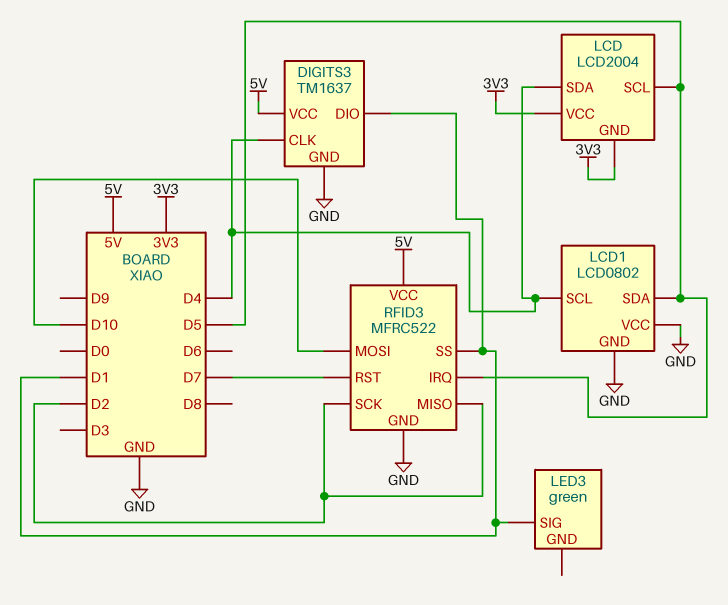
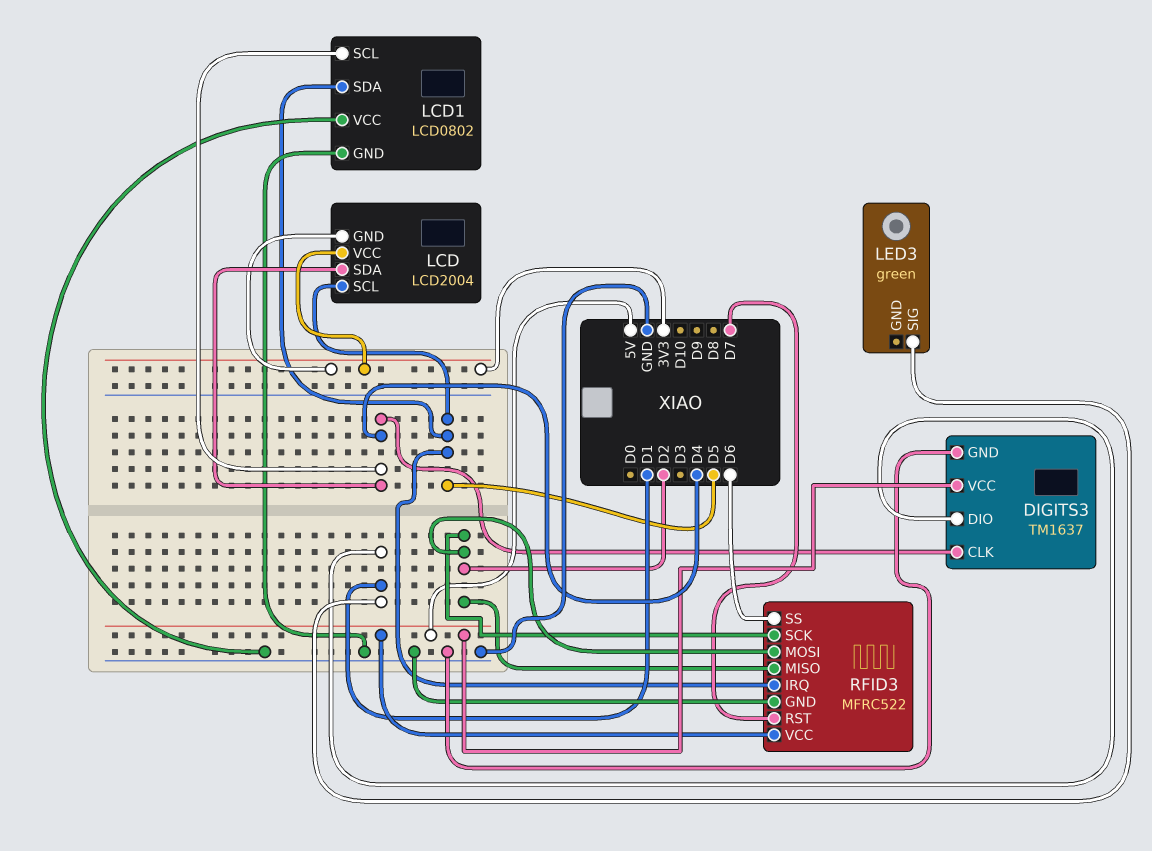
RFID3 pin MOSI: D10 -> D2
RFID3 pin SS: D1 -> D6

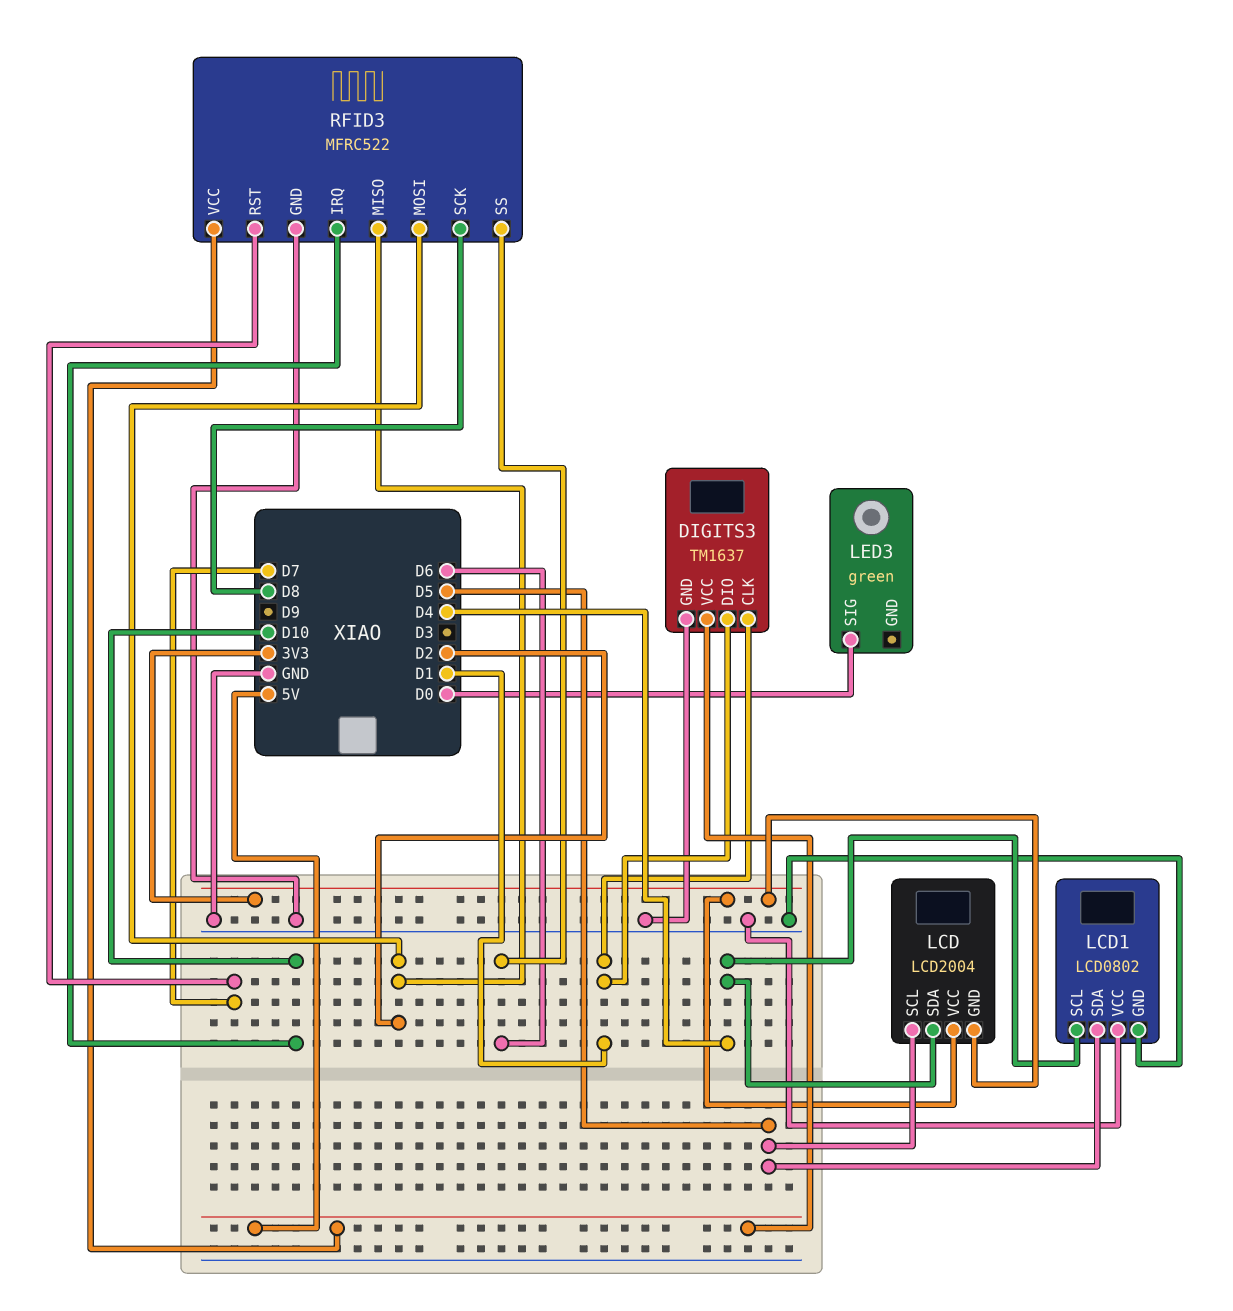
DIGITS3 pin CLK: D4 -> D1
LED3 pin SIG: D1 -> D0
RFID3 pin IRQ: D5 -> D10
RFID3 pin SCK: D2 -> D8

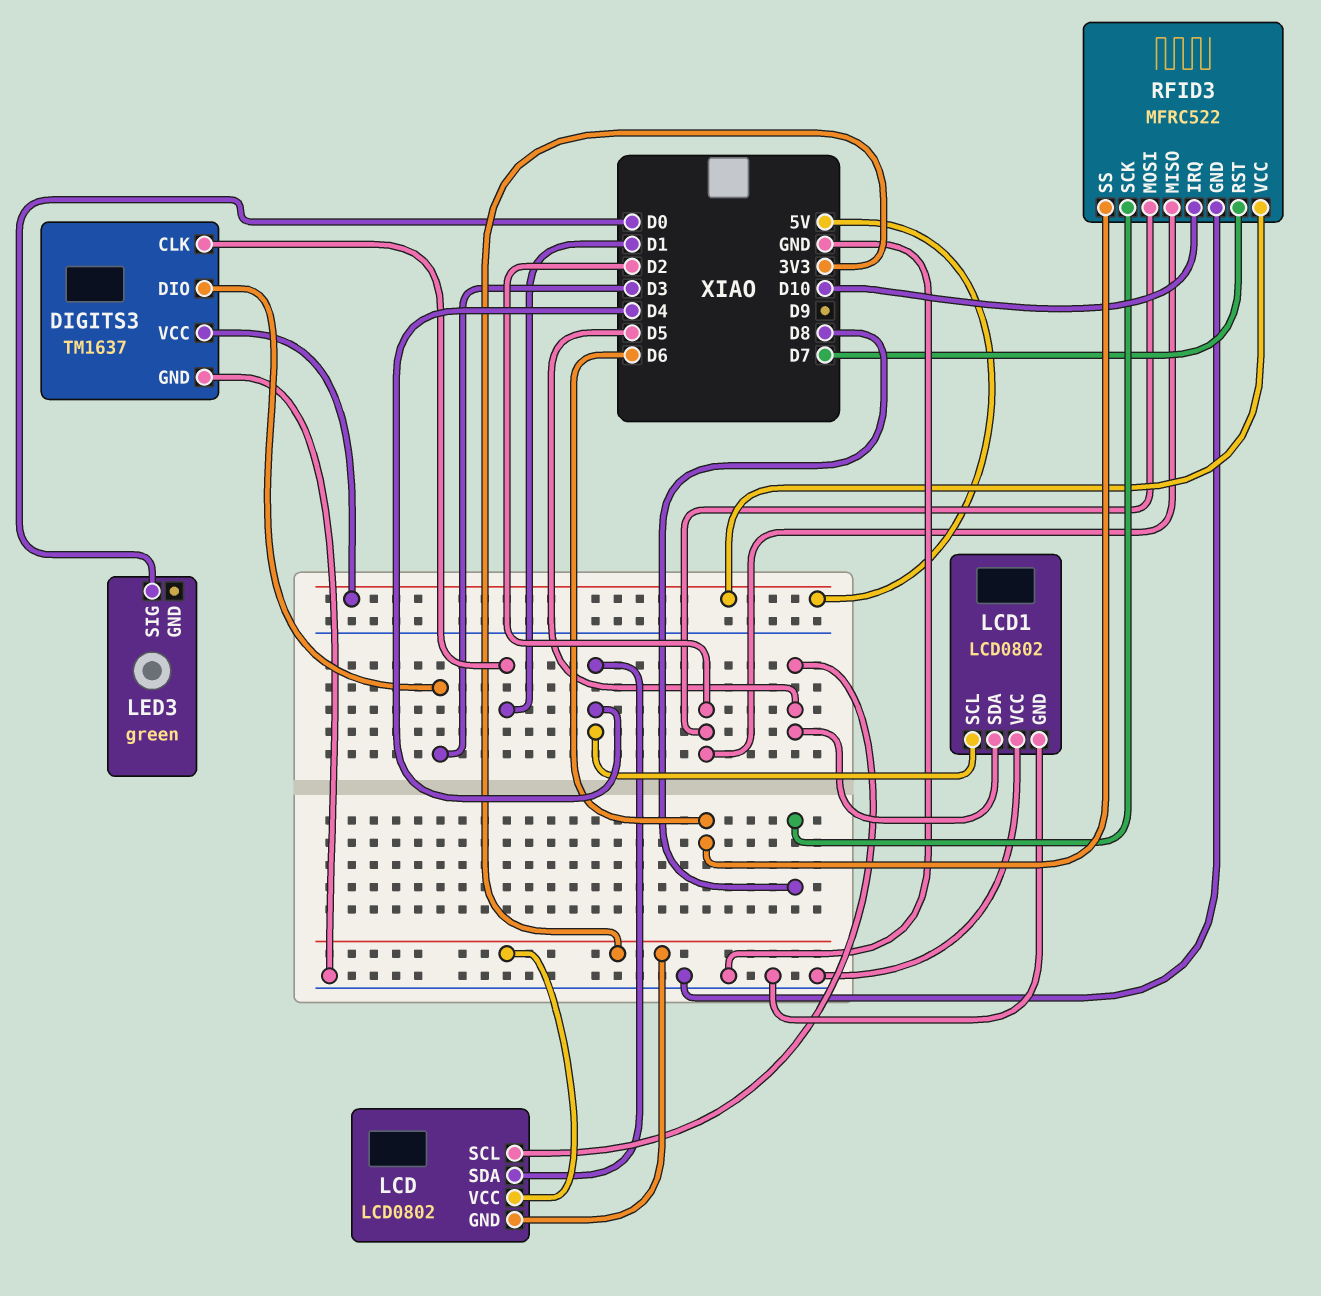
DIGITS3 pin DIO: D1 -> D3
LCD: LCD2004 -> LCD0802

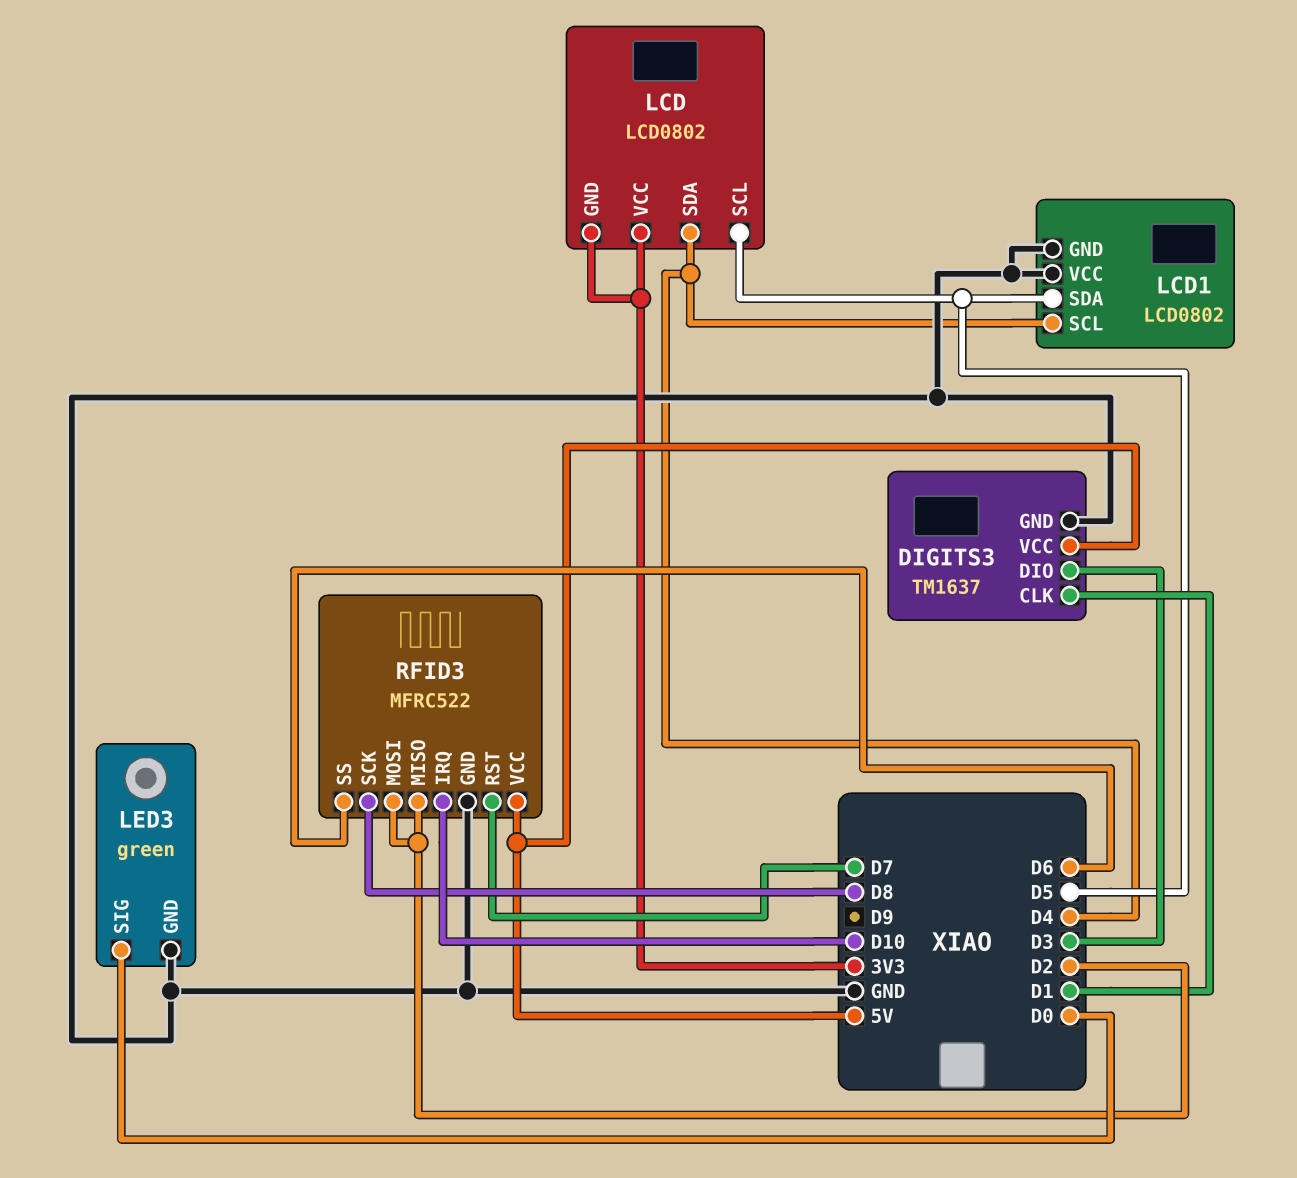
LED3 pin GND: none -> GND

